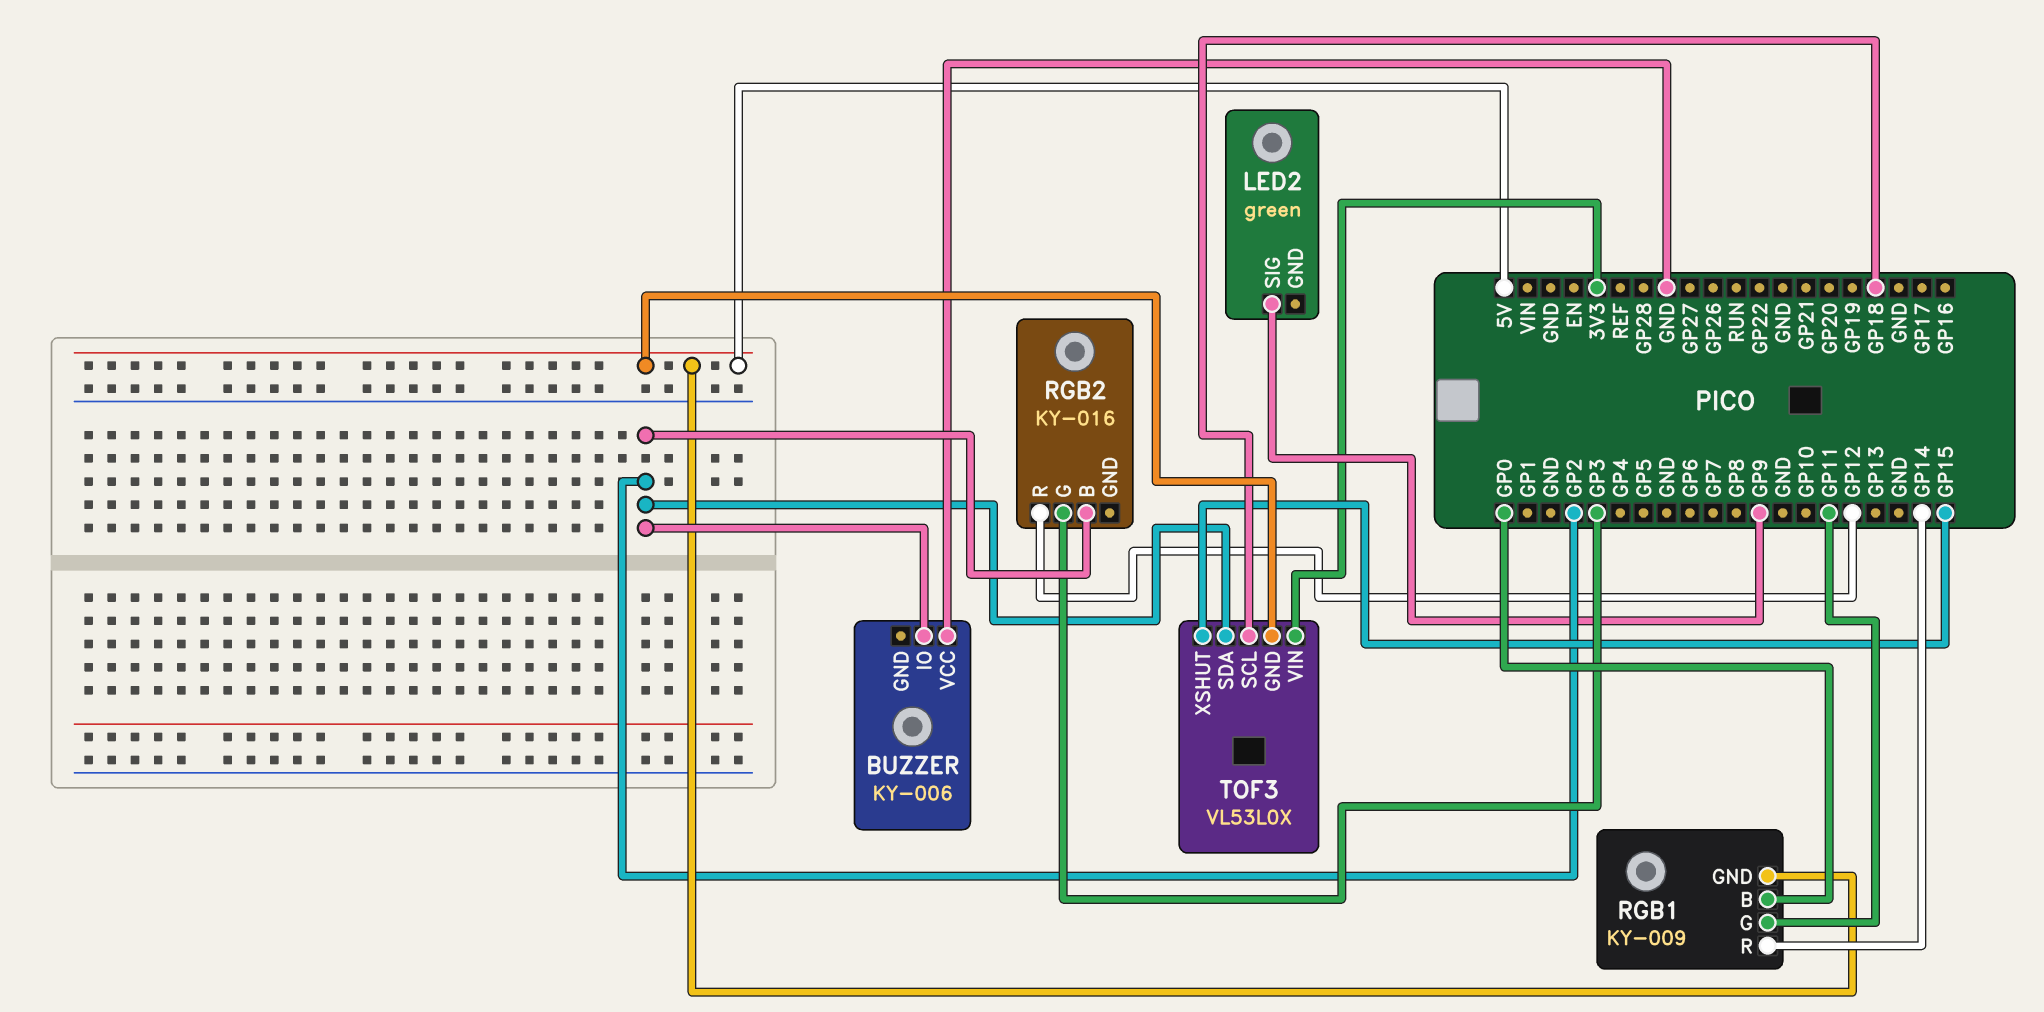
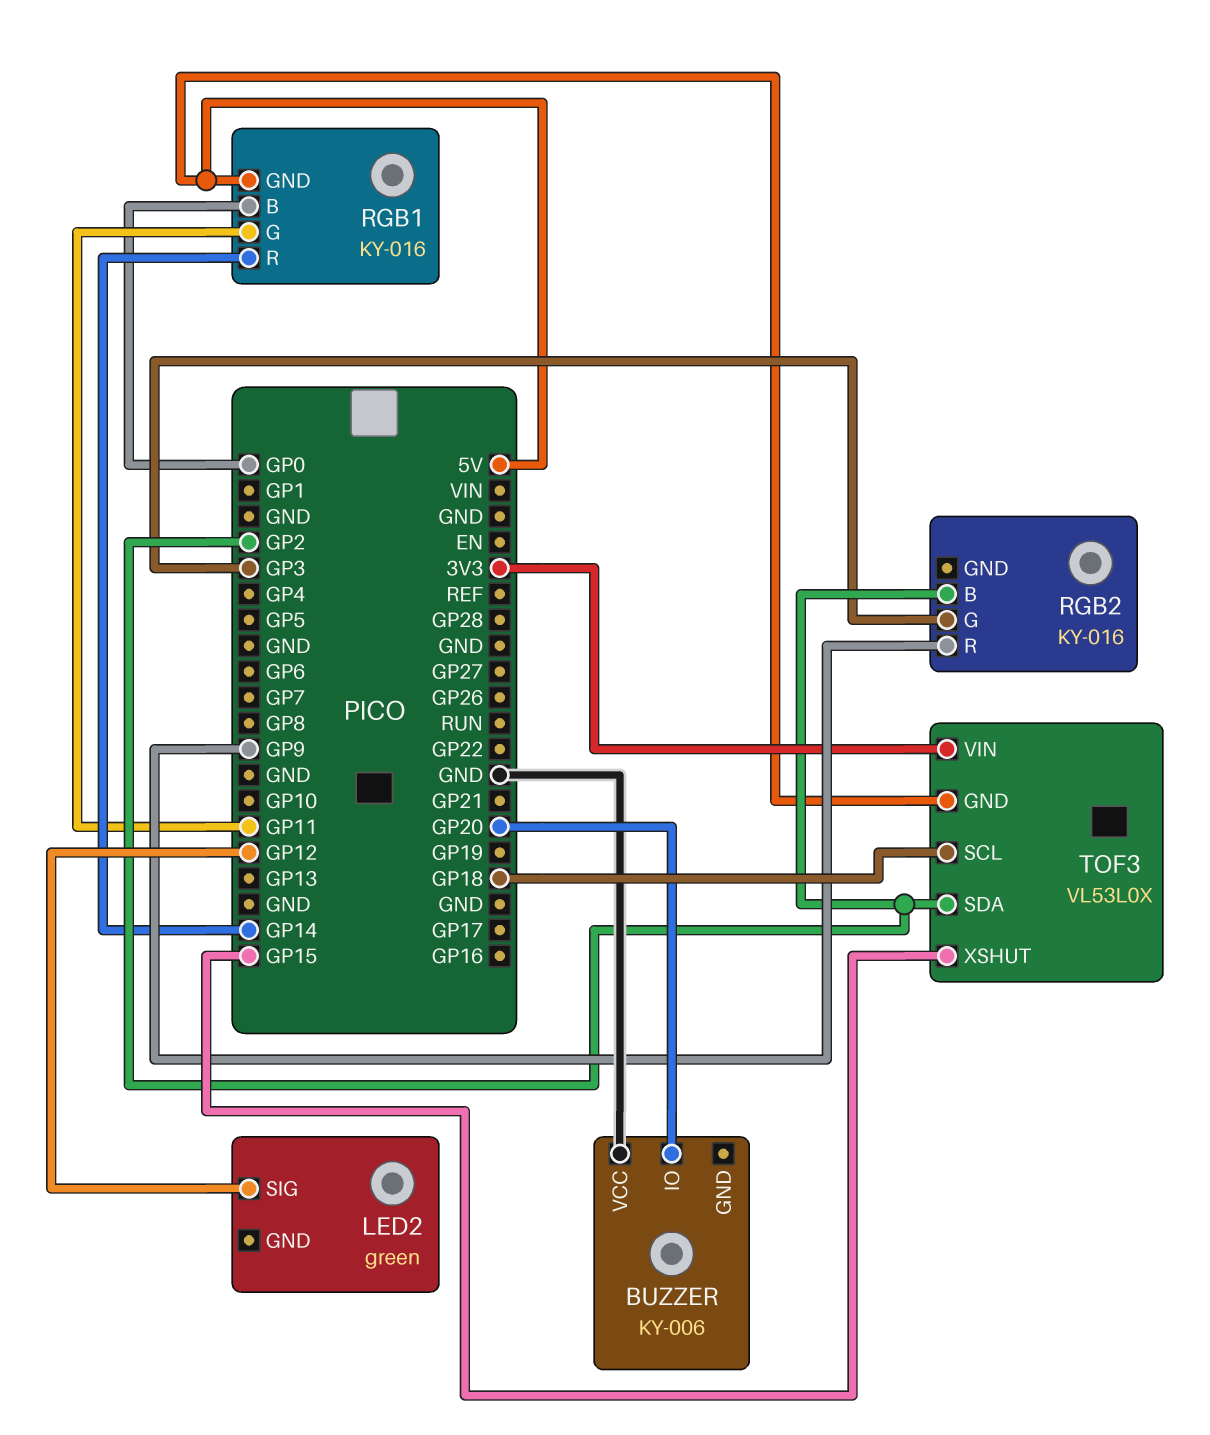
BUZZER pin IO: GP2 -> GP20
LED2 pin SIG: GP9 -> GP12
RGB1: KY-009 -> KY-016
RGB2 pin R: GP12 -> GP9

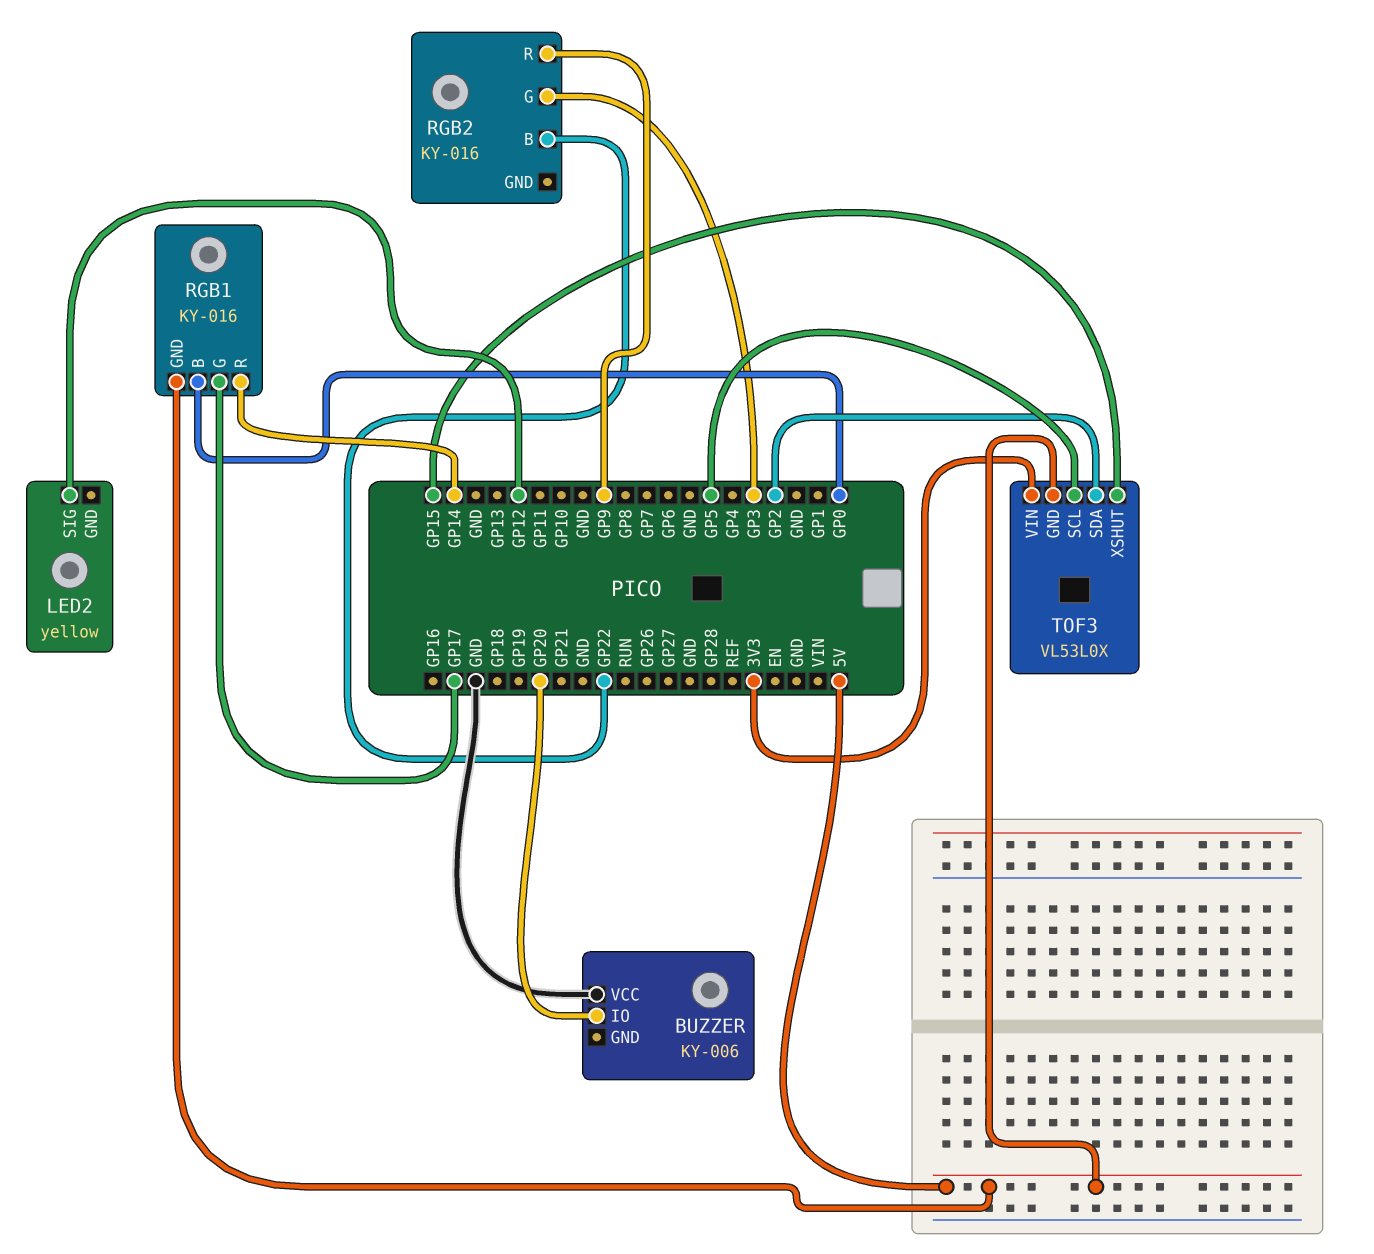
LED2: green -> yellow
RGB1 pin G: GP11 -> GP17
RGB2 pin B: GP2 -> GP22
TOF3 pin SCL: GP18 -> GP5

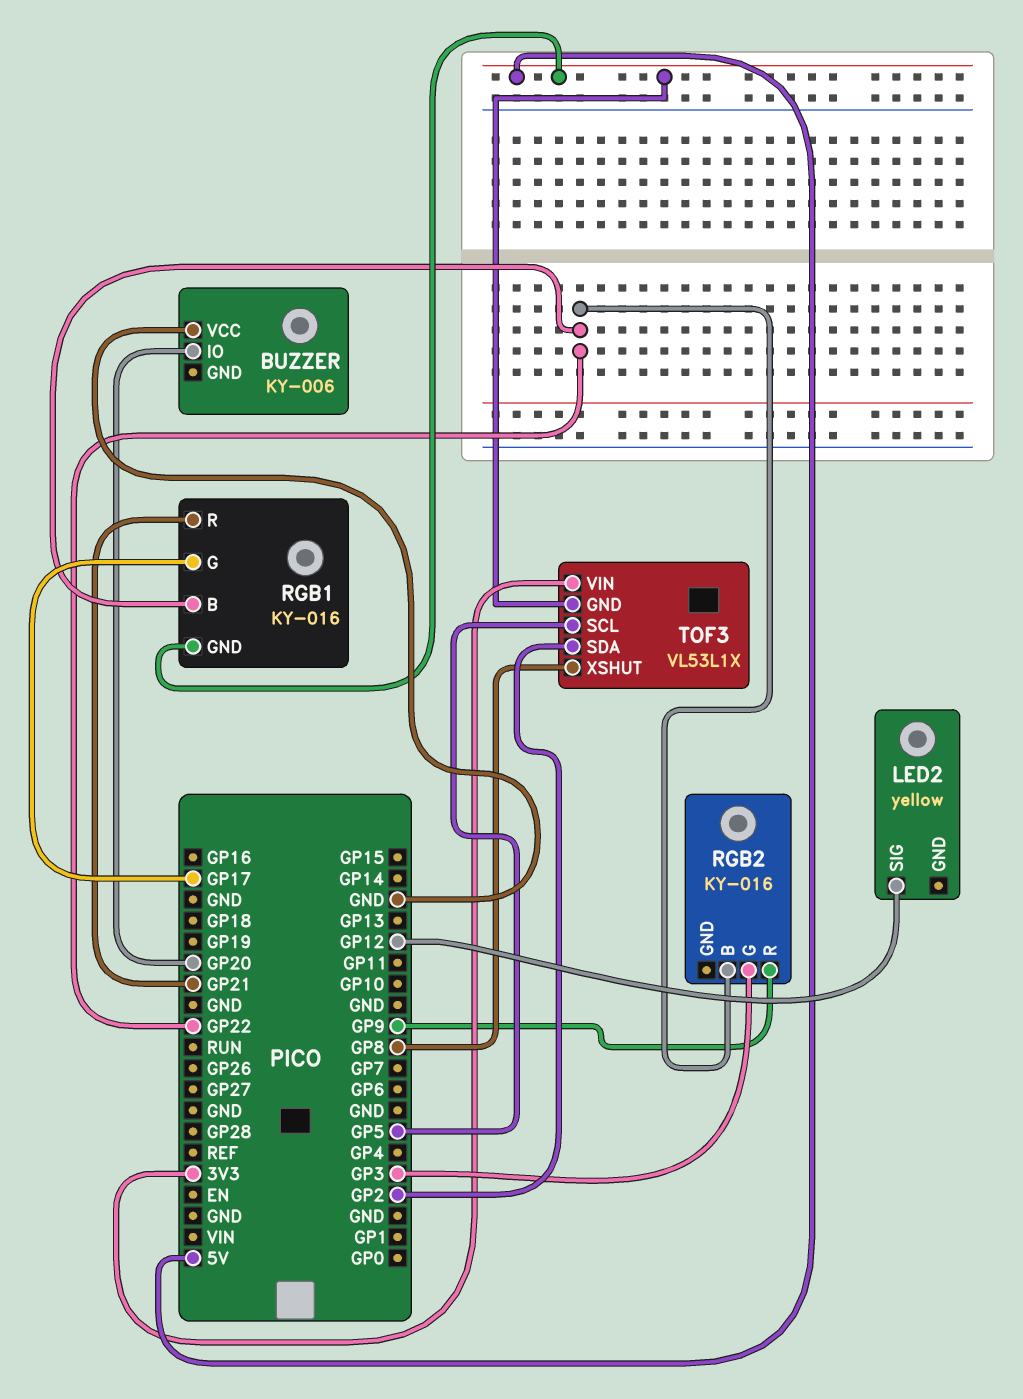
RGB1 pin B: GP0 -> GP22
RGB1 pin R: GP14 -> GP21
TOF3: VL53L0X -> VL53L1X
TOF3 pin XSHUT: GP15 -> GP8

